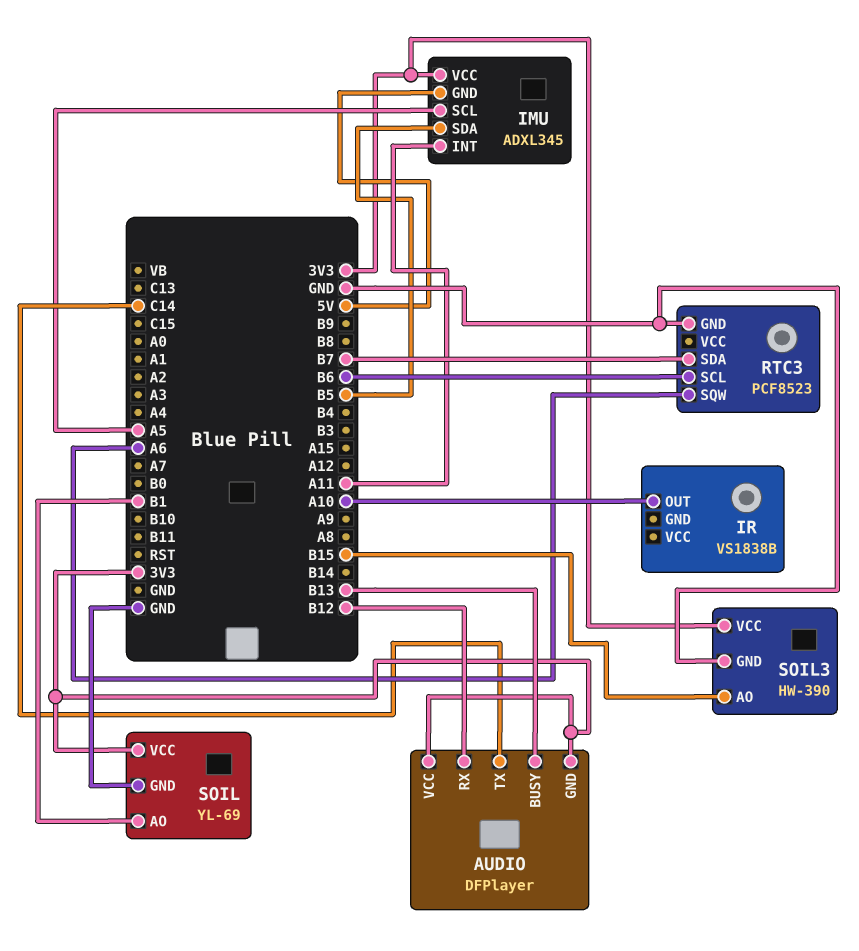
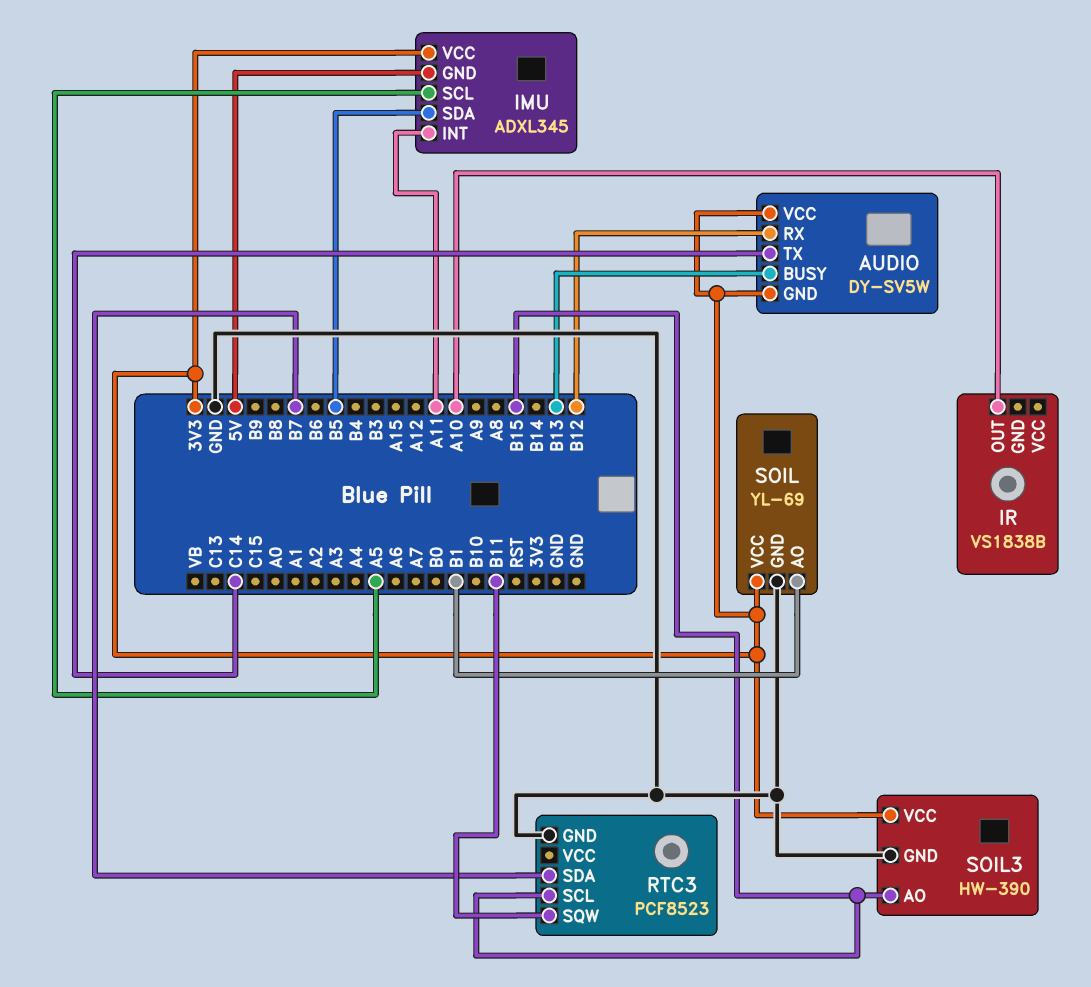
AUDIO: DFPlayer -> DY-SV5W
RTC3 pin SCL: B6 -> B15
RTC3 pin SQW: A6 -> B11

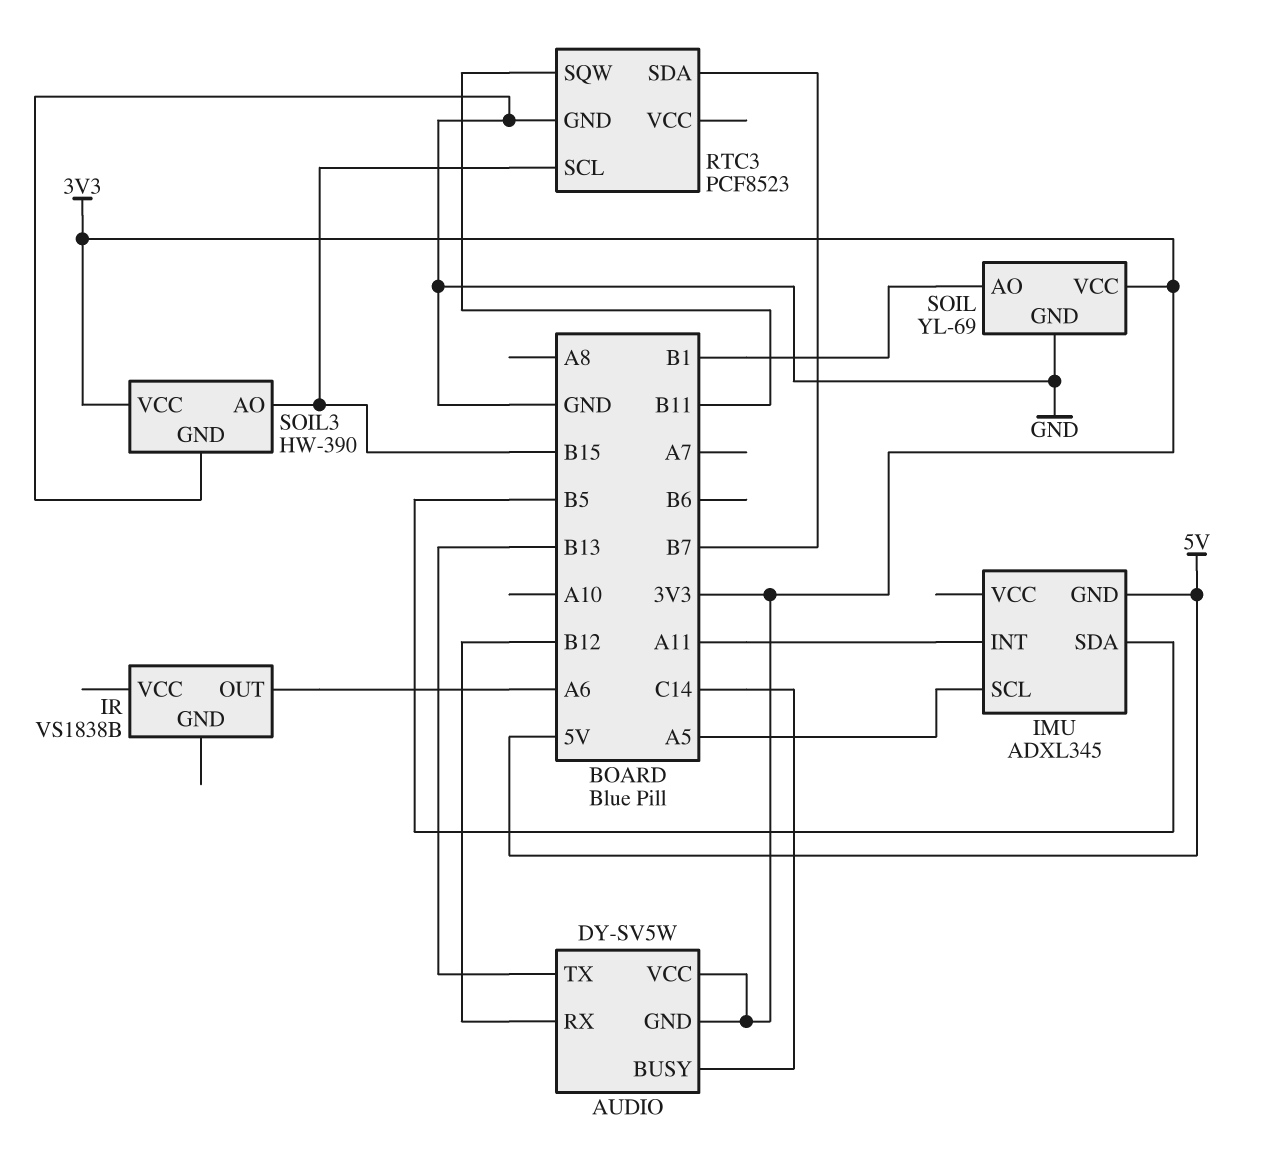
AUDIO pin BUSY: B13 -> C14
AUDIO pin TX: C14 -> B13
IMU pin VCC: 3V3 -> none
IR pin OUT: A10 -> A6

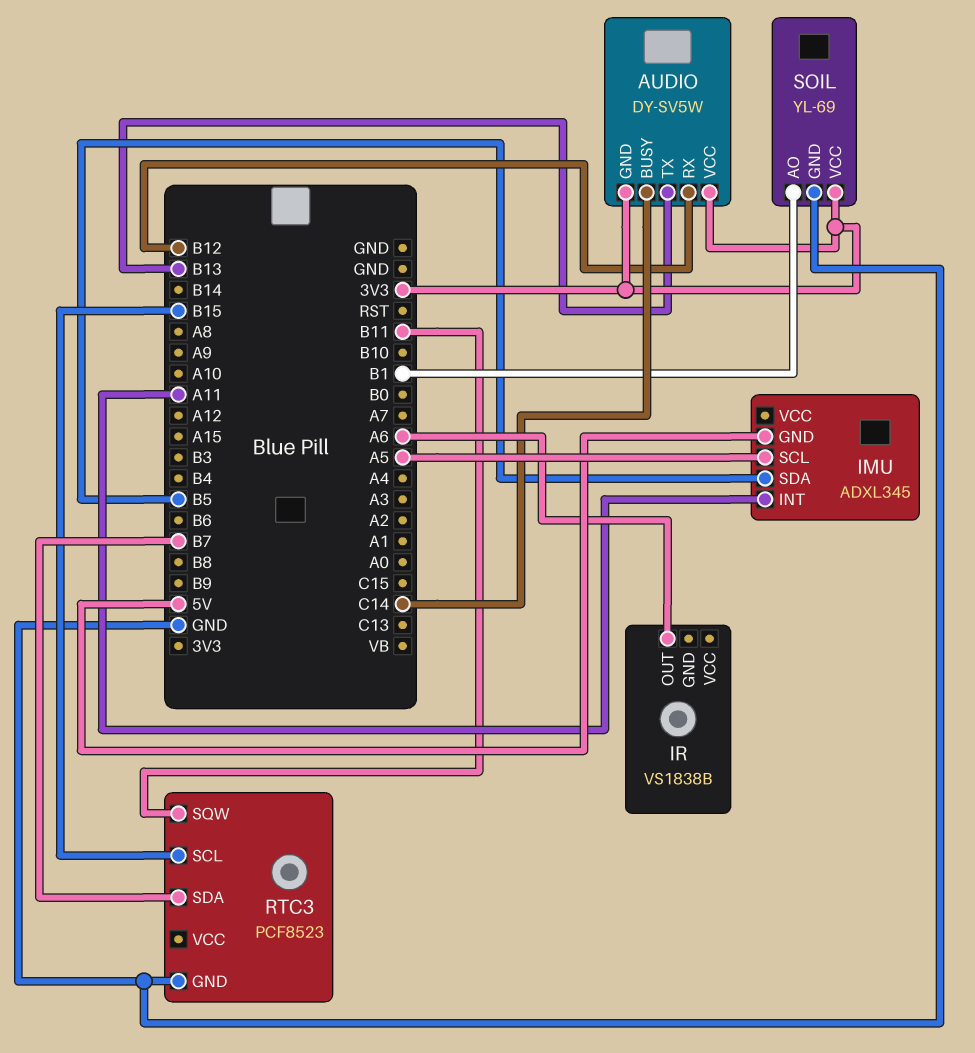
SOIL3: HW-390 -> none
SOIL3 pin AO: B15 -> none
SOIL3 pin GND: GND -> none
SOIL3 pin VCC: 3V3 -> none

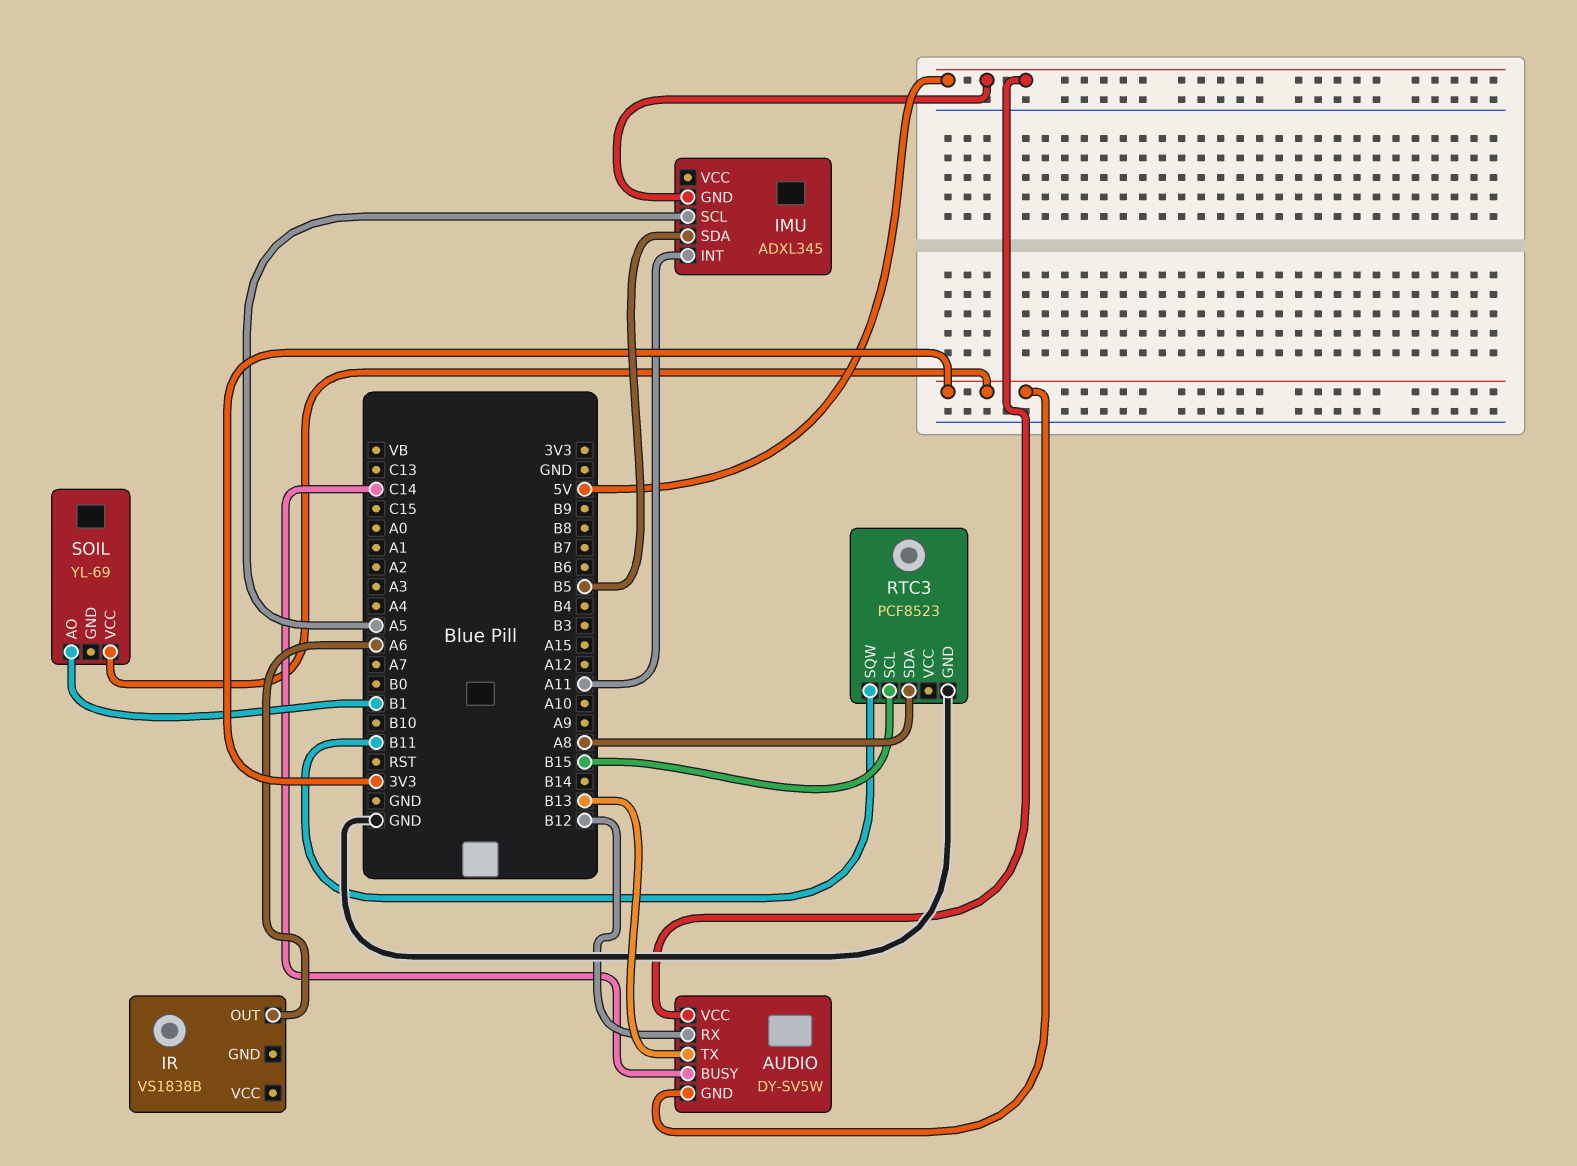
AUDIO pin VCC: 3V3 -> 5V
RTC3 pin SDA: B7 -> A8
SOIL pin GND: GND -> none

